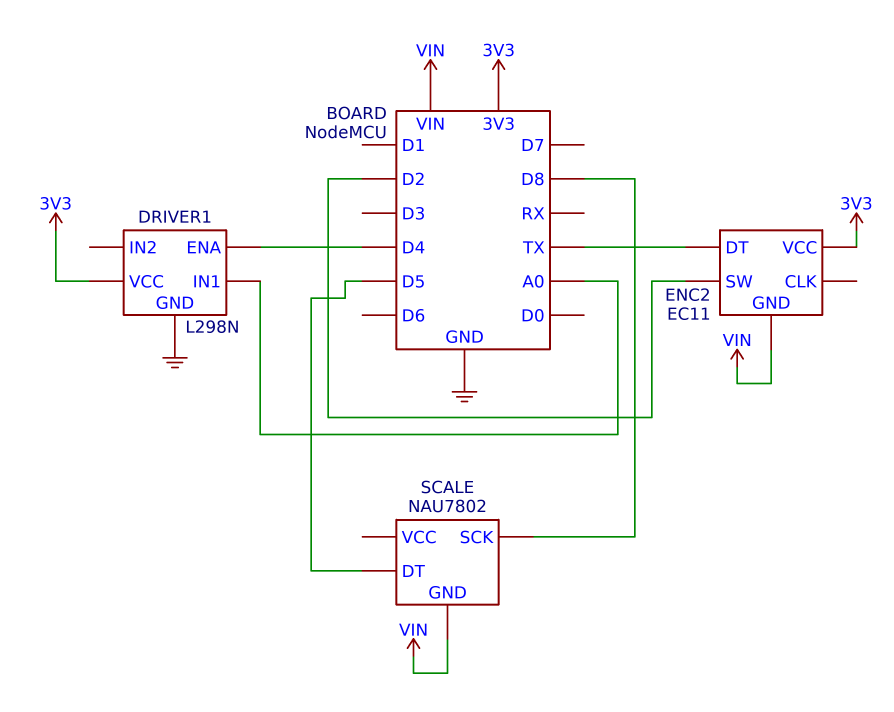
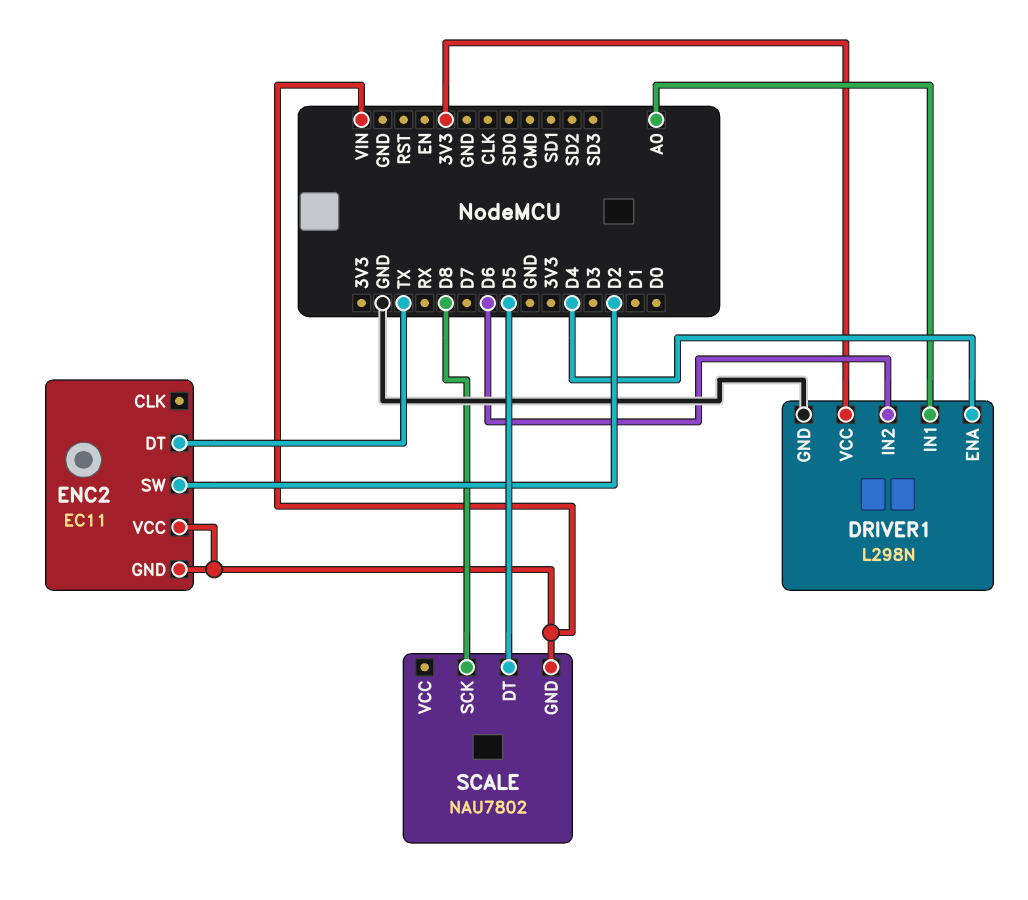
DRIVER1 pin IN2: none -> D6
ENC2 pin VCC: 3V3 -> VIN

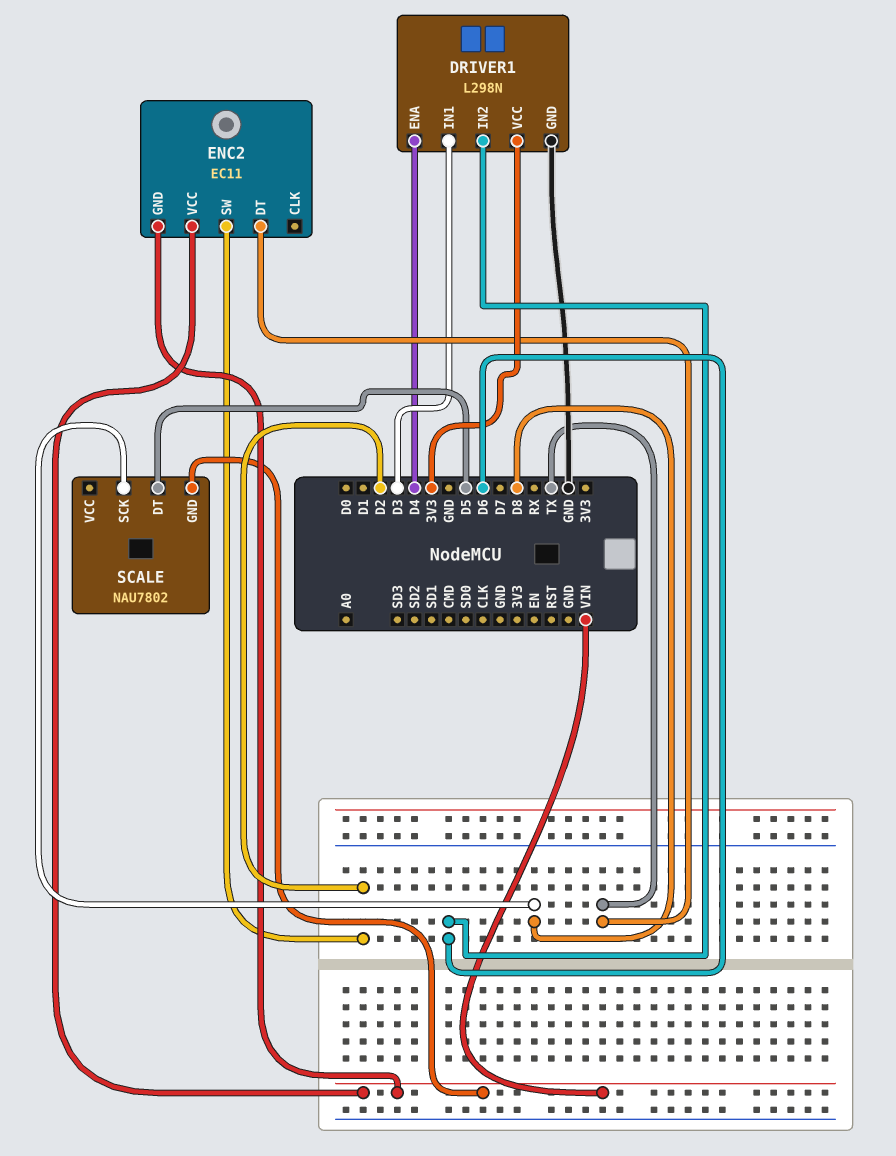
DRIVER1 pin IN1: A0 -> D3

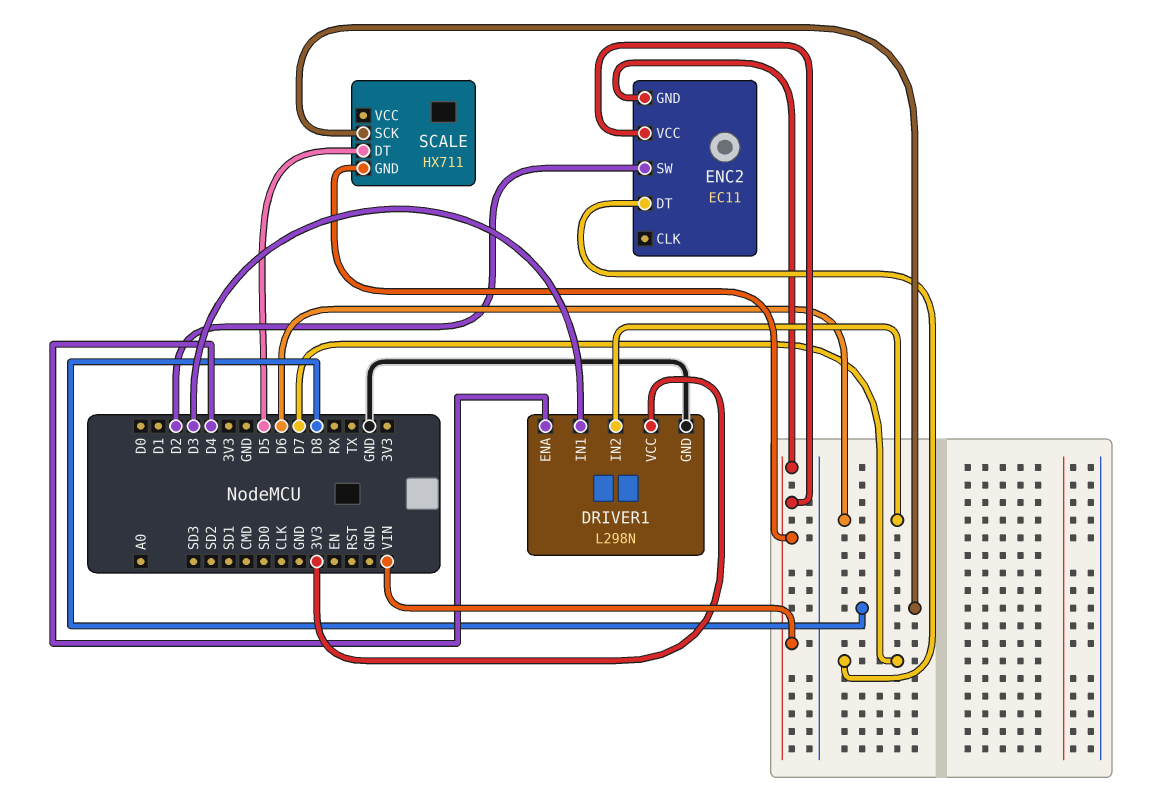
ENC2 pin DT: TX -> D7
SCALE: NAU7802 -> HX711

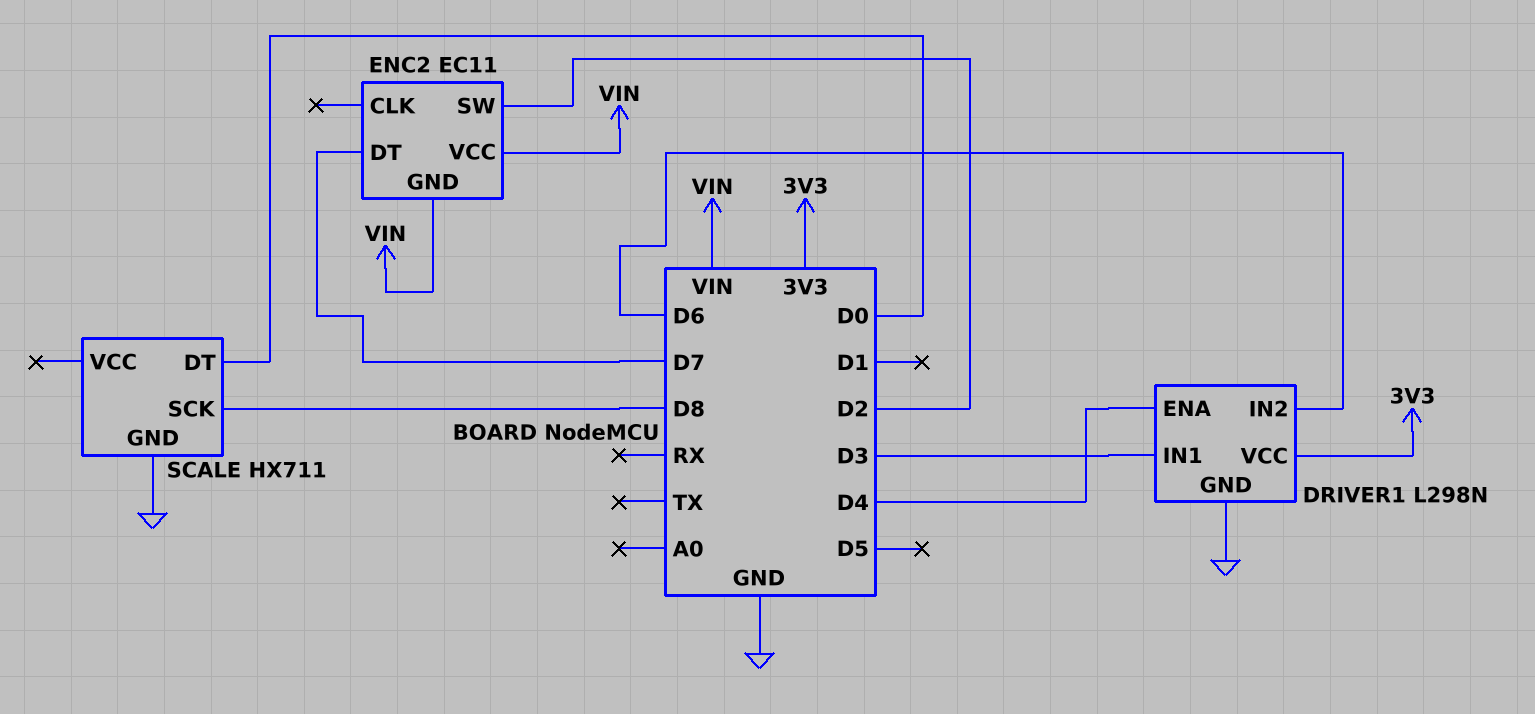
SCALE pin DT: D5 -> D0
SCALE pin GND: VIN -> GND

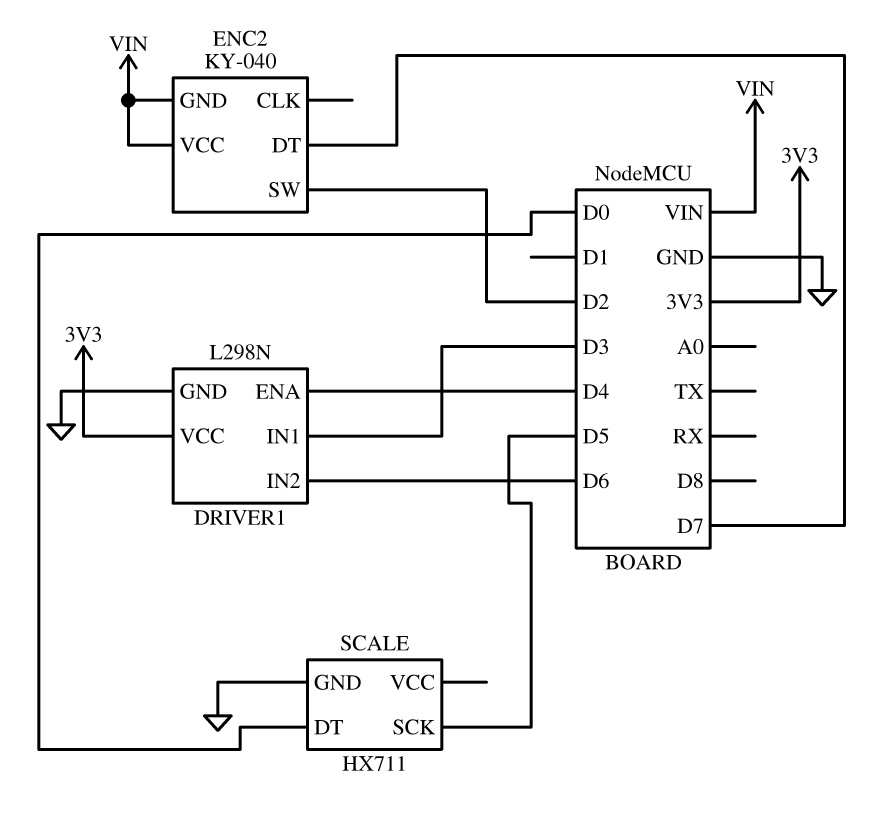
ENC2: EC11 -> KY-040
SCALE pin SCK: D8 -> D5

